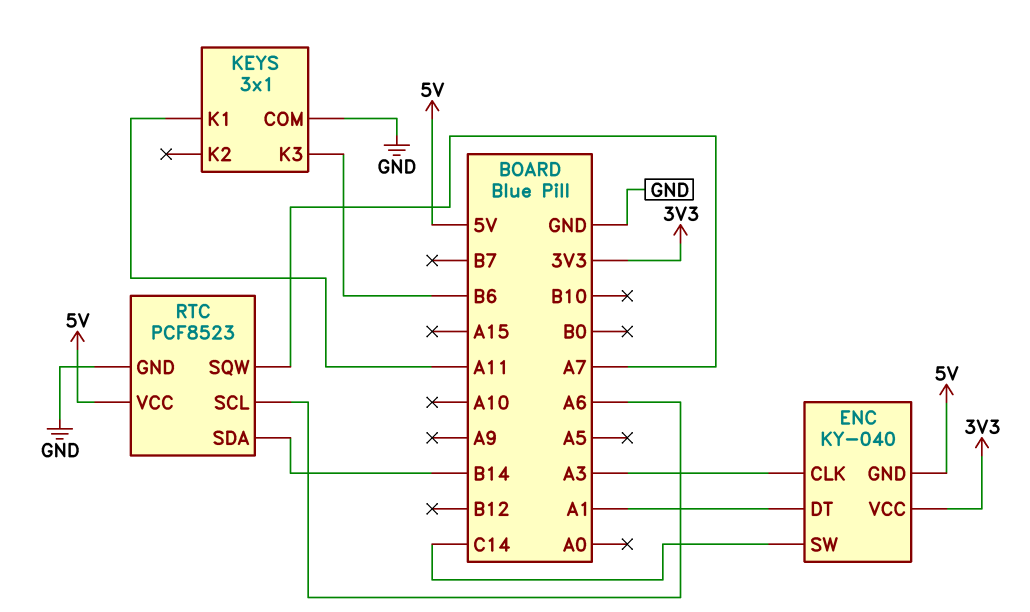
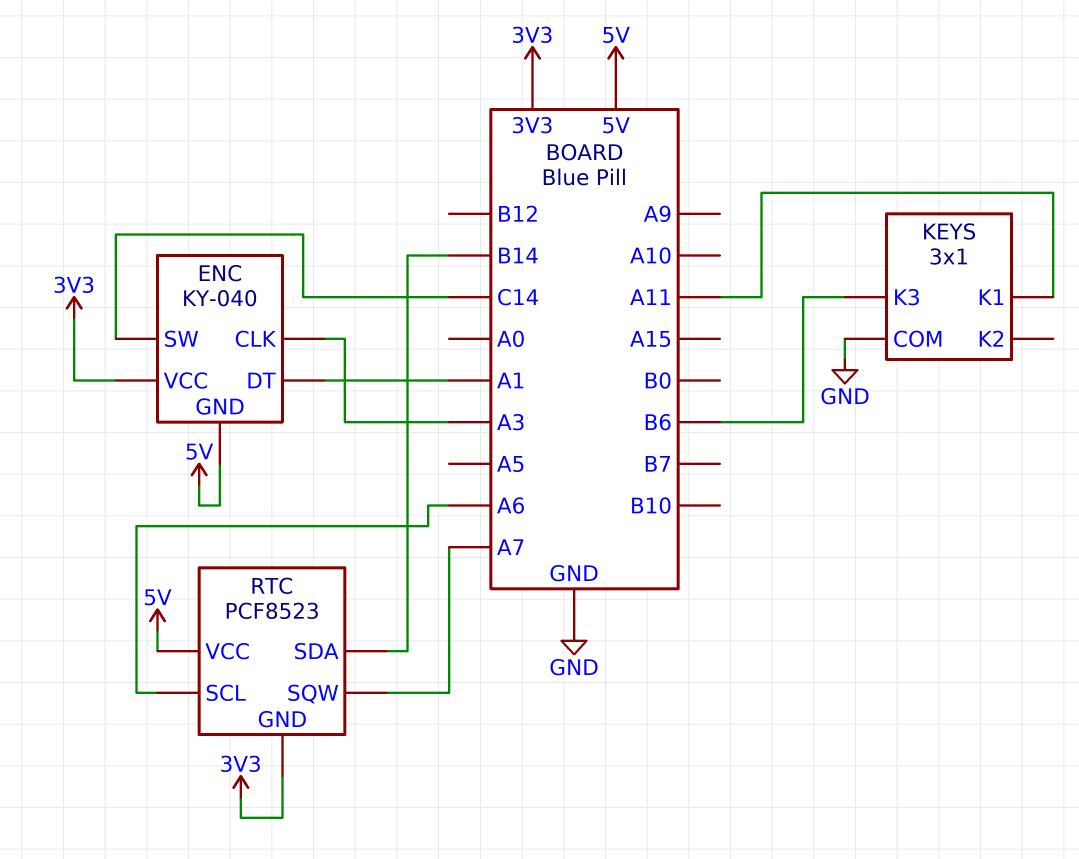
RTC pin GND: GND -> 3V3

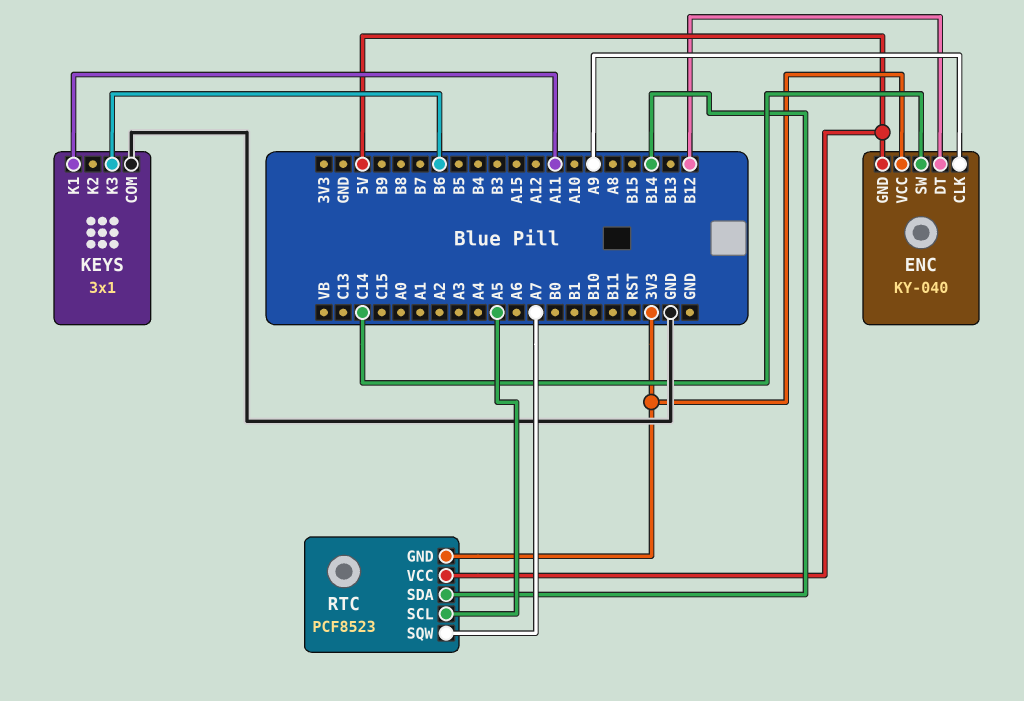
ENC pin CLK: A3 -> A9
ENC pin DT: A1 -> B12
RTC pin SCL: A6 -> A5

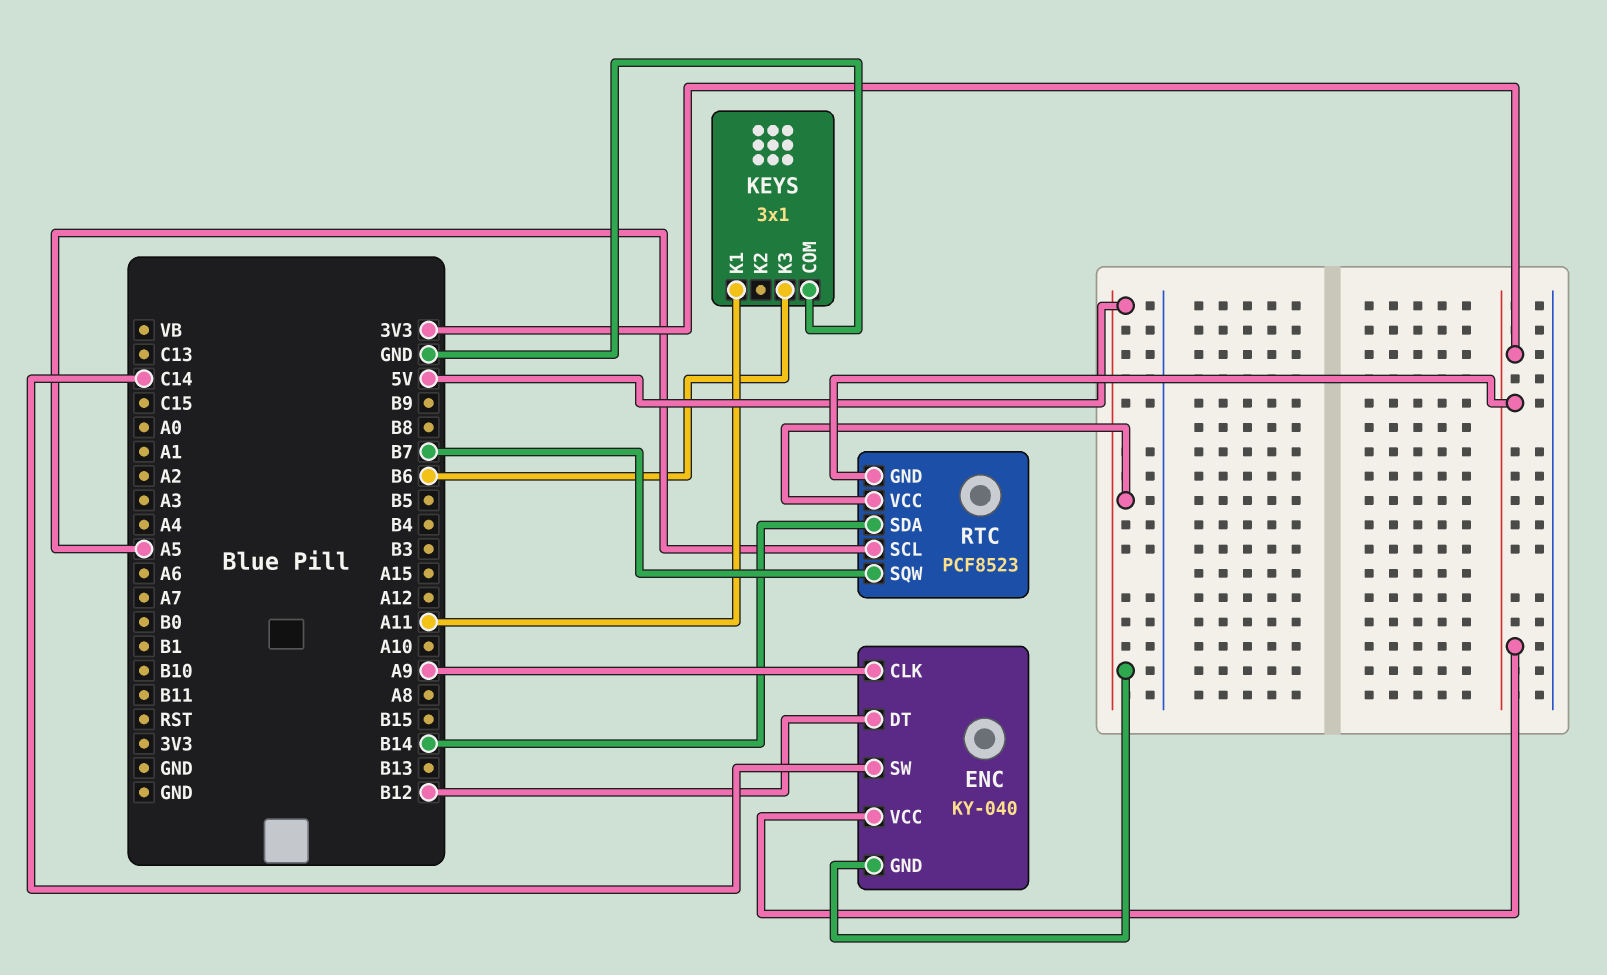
RTC pin SQW: A7 -> B7

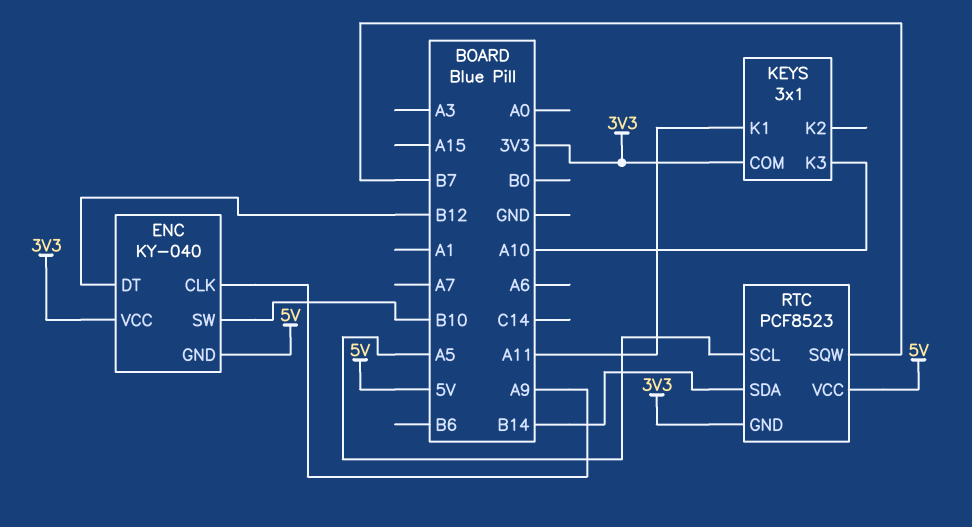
ENC pin SW: C14 -> B10
KEYS pin COM: GND -> 3V3
KEYS pin K3: B6 -> A10

